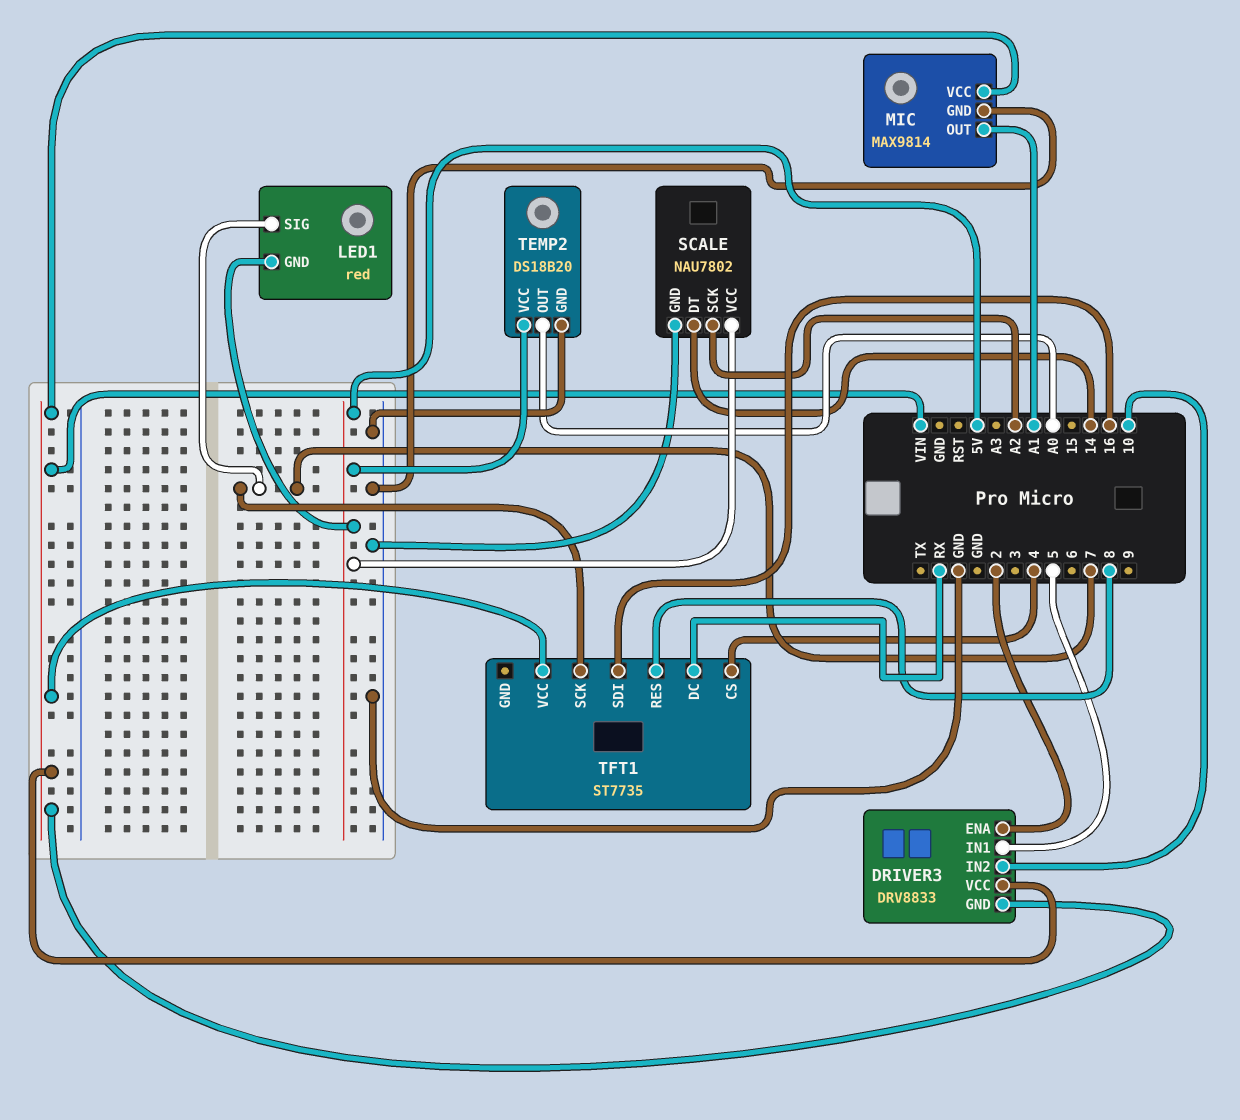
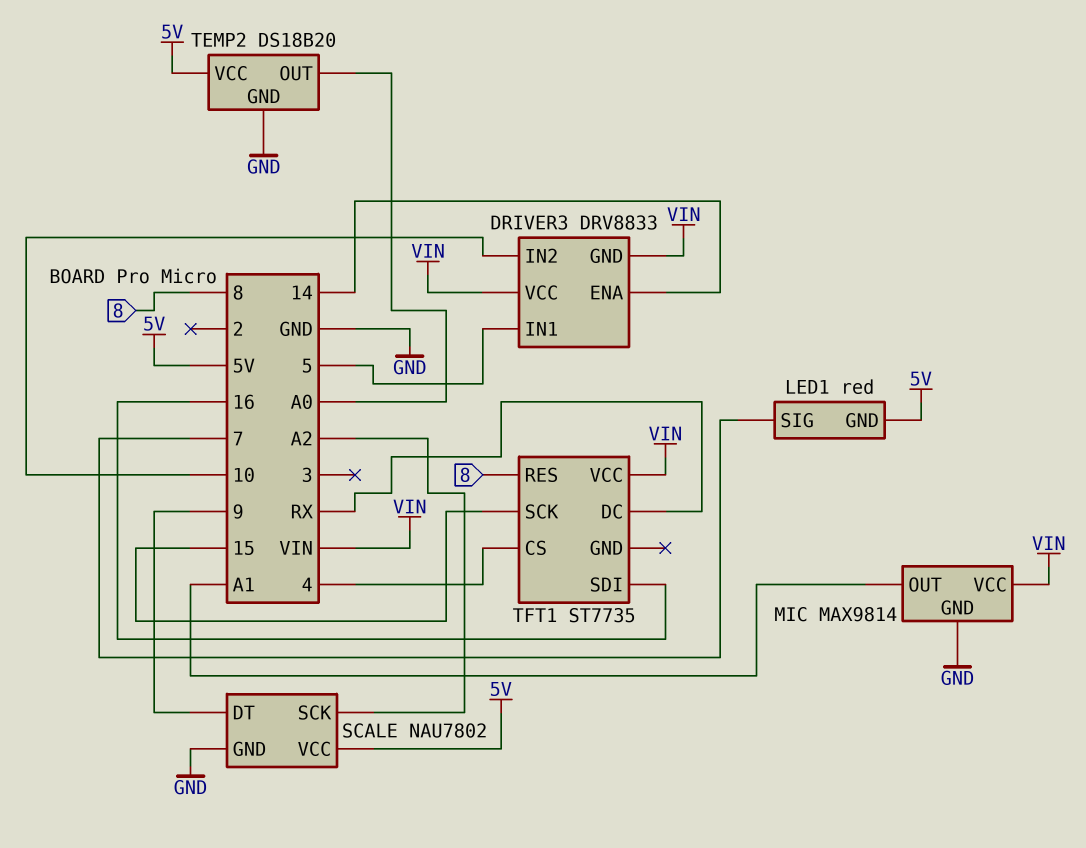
DRIVER3 pin ENA: 2 -> 14
SCALE pin DT: 14 -> 9
TFT1 pin SCK: 7 -> 15

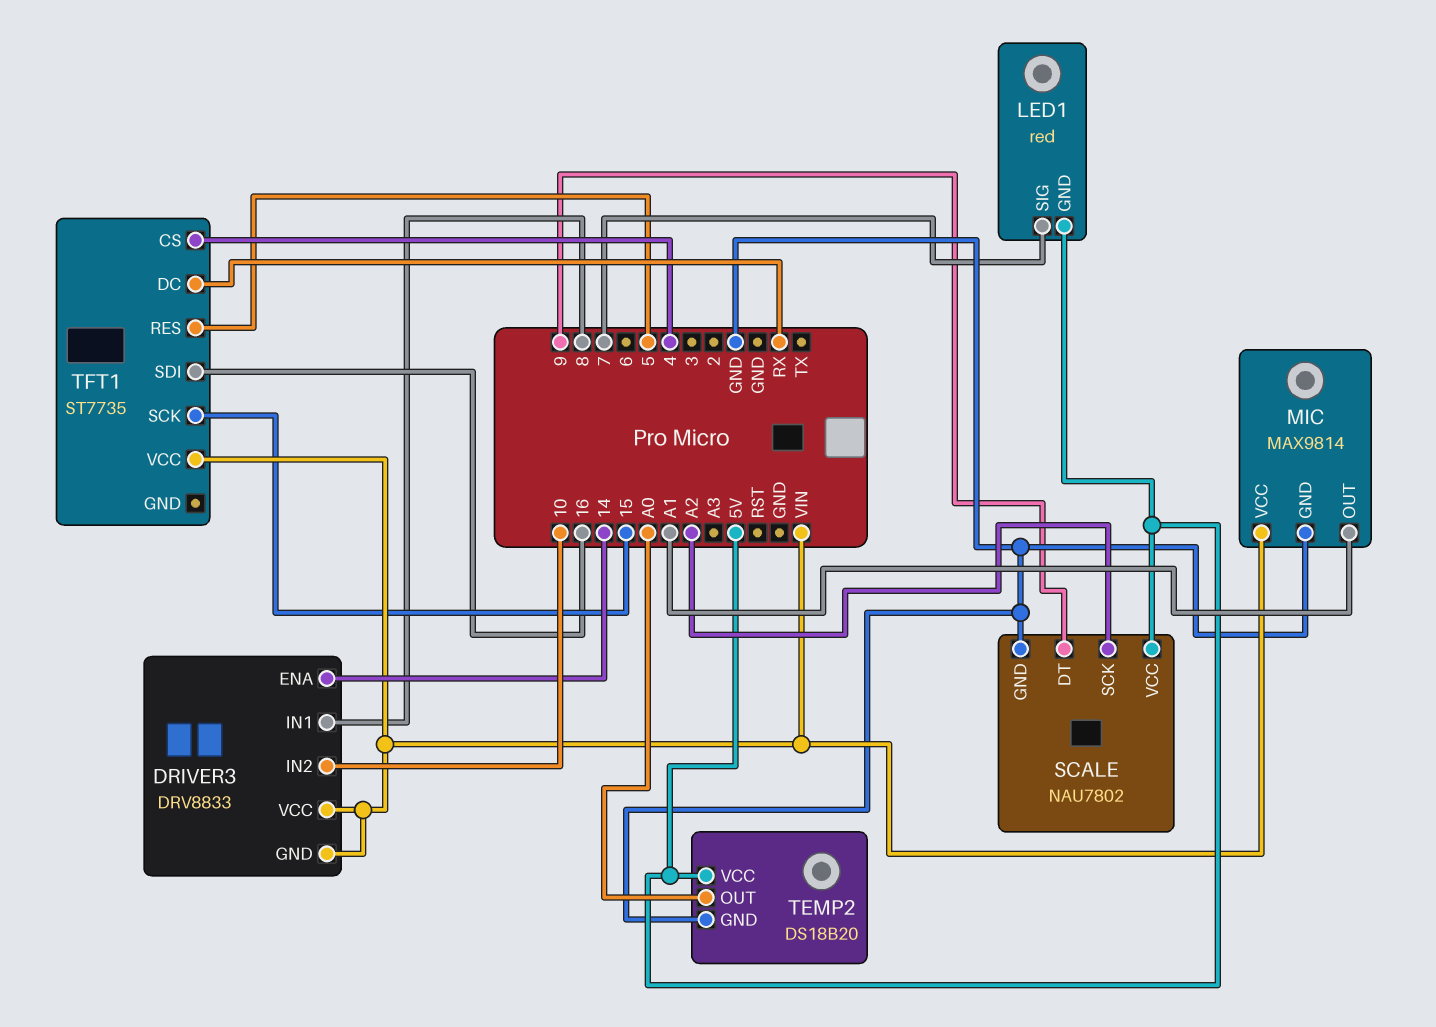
DRIVER3 pin IN1: 5 -> 8
TFT1 pin RES: 8 -> 5

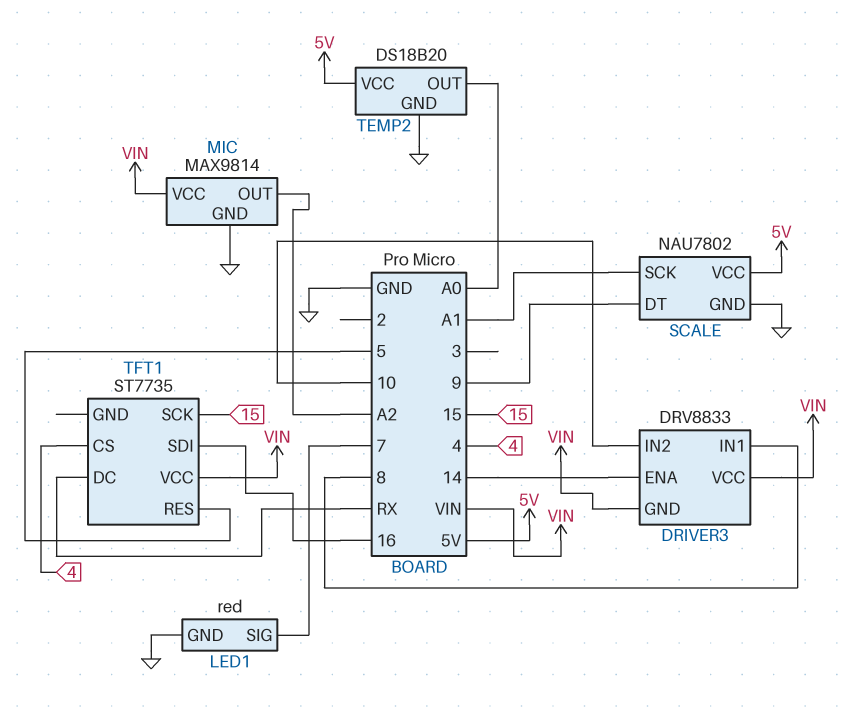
LED1 pin GND: 5V -> GND
MIC pin OUT: A1 -> A2
SCALE pin SCK: A2 -> A1

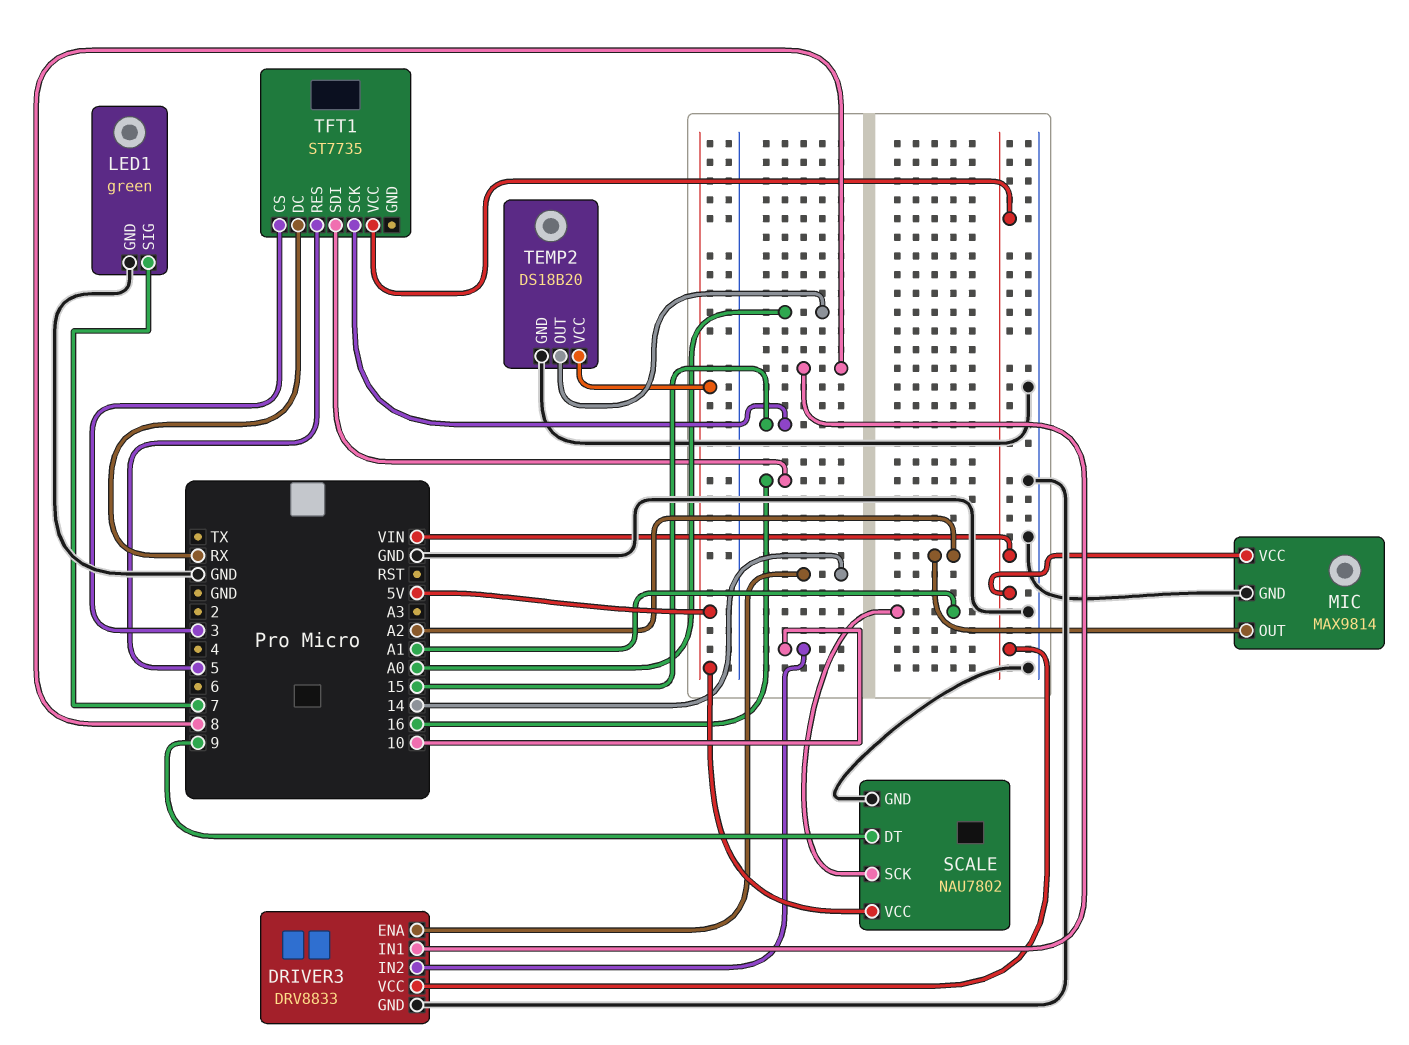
DRIVER3 pin GND: VIN -> GND
LED1: red -> green
TFT1 pin CS: 4 -> 3

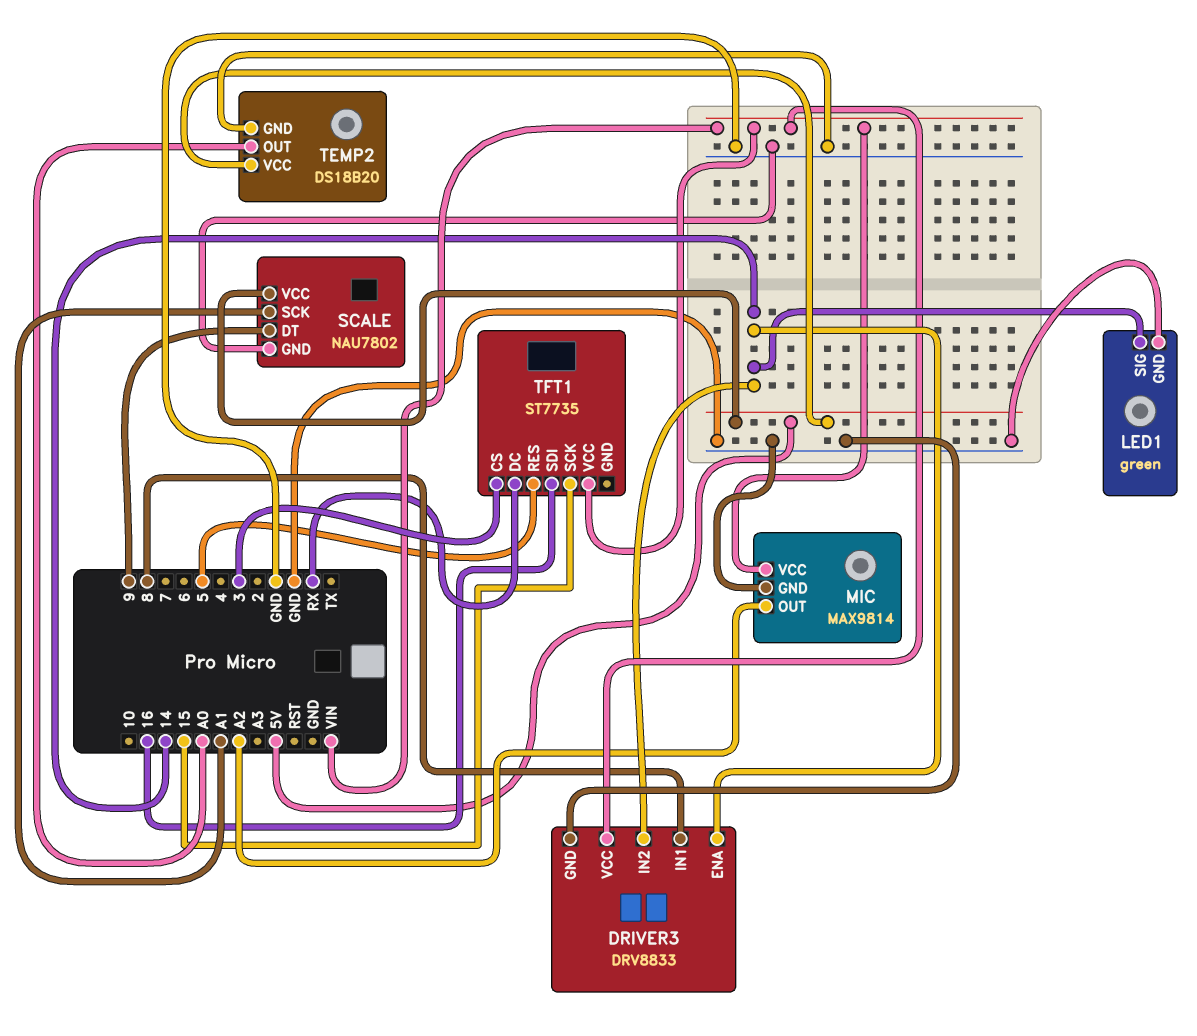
DRIVER3 pin IN2: 10 -> 14
LED1 pin SIG: 7 -> 14

